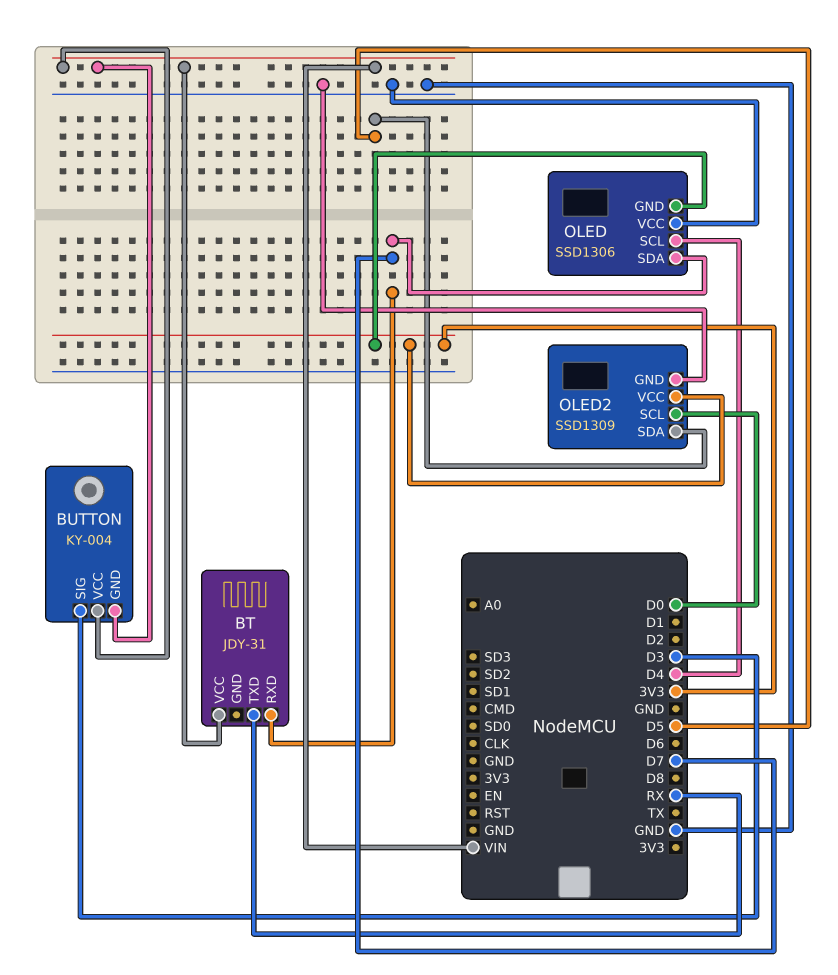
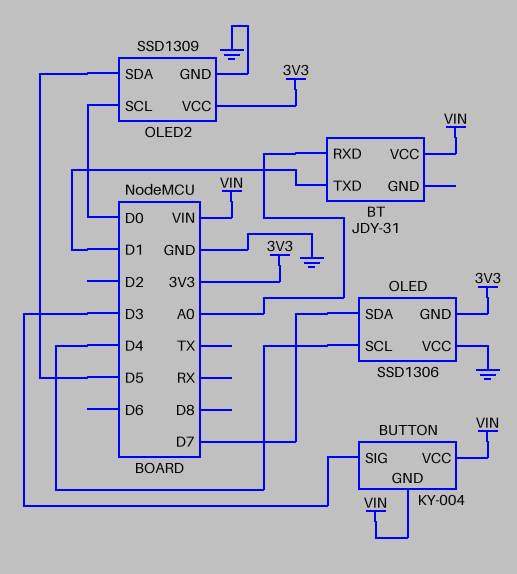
BT pin RXD: D7 -> A0
BT pin TXD: RX -> D1

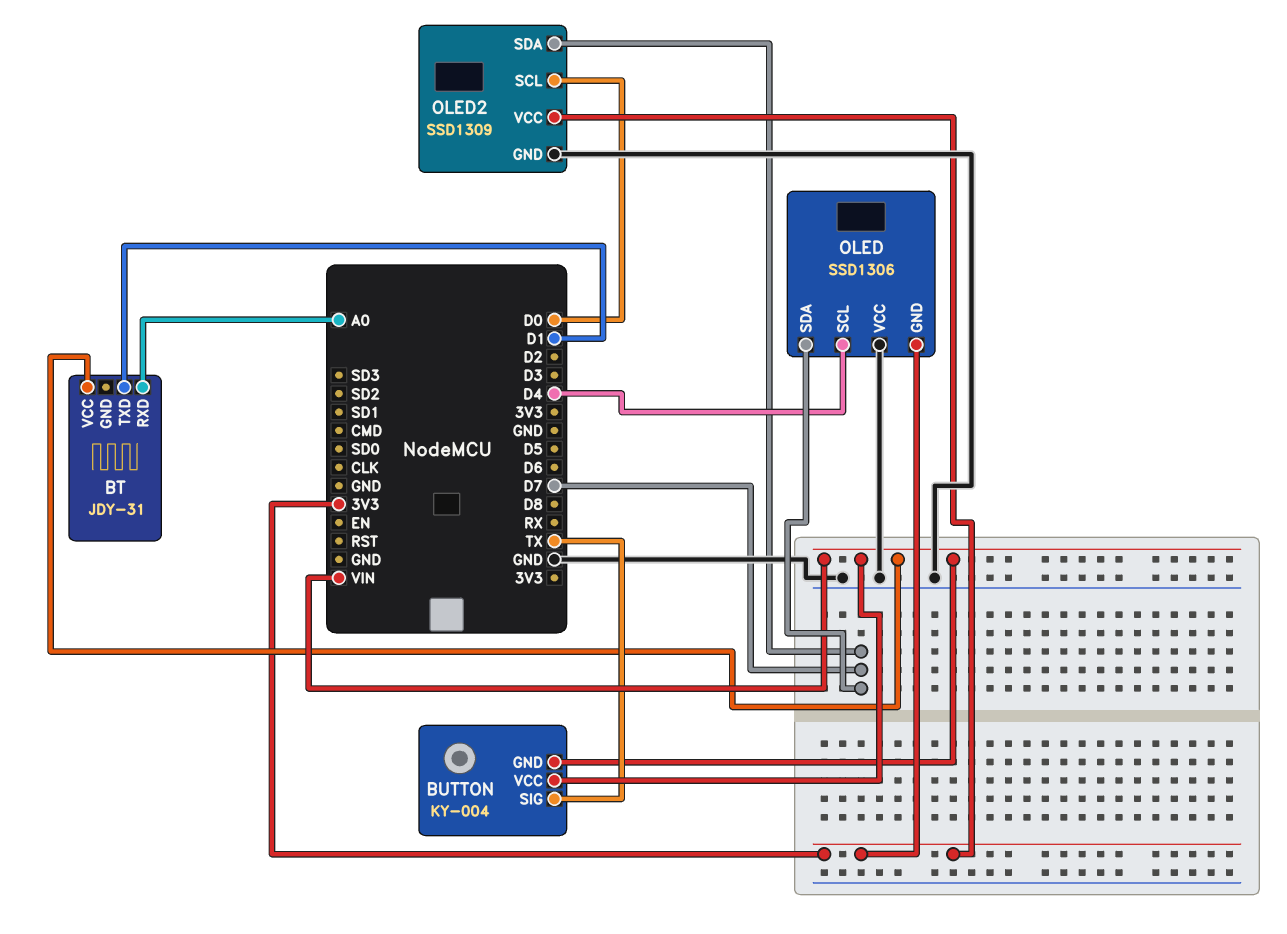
BUTTON pin SIG: D3 -> TX
OLED2 pin SDA: D5 -> D7

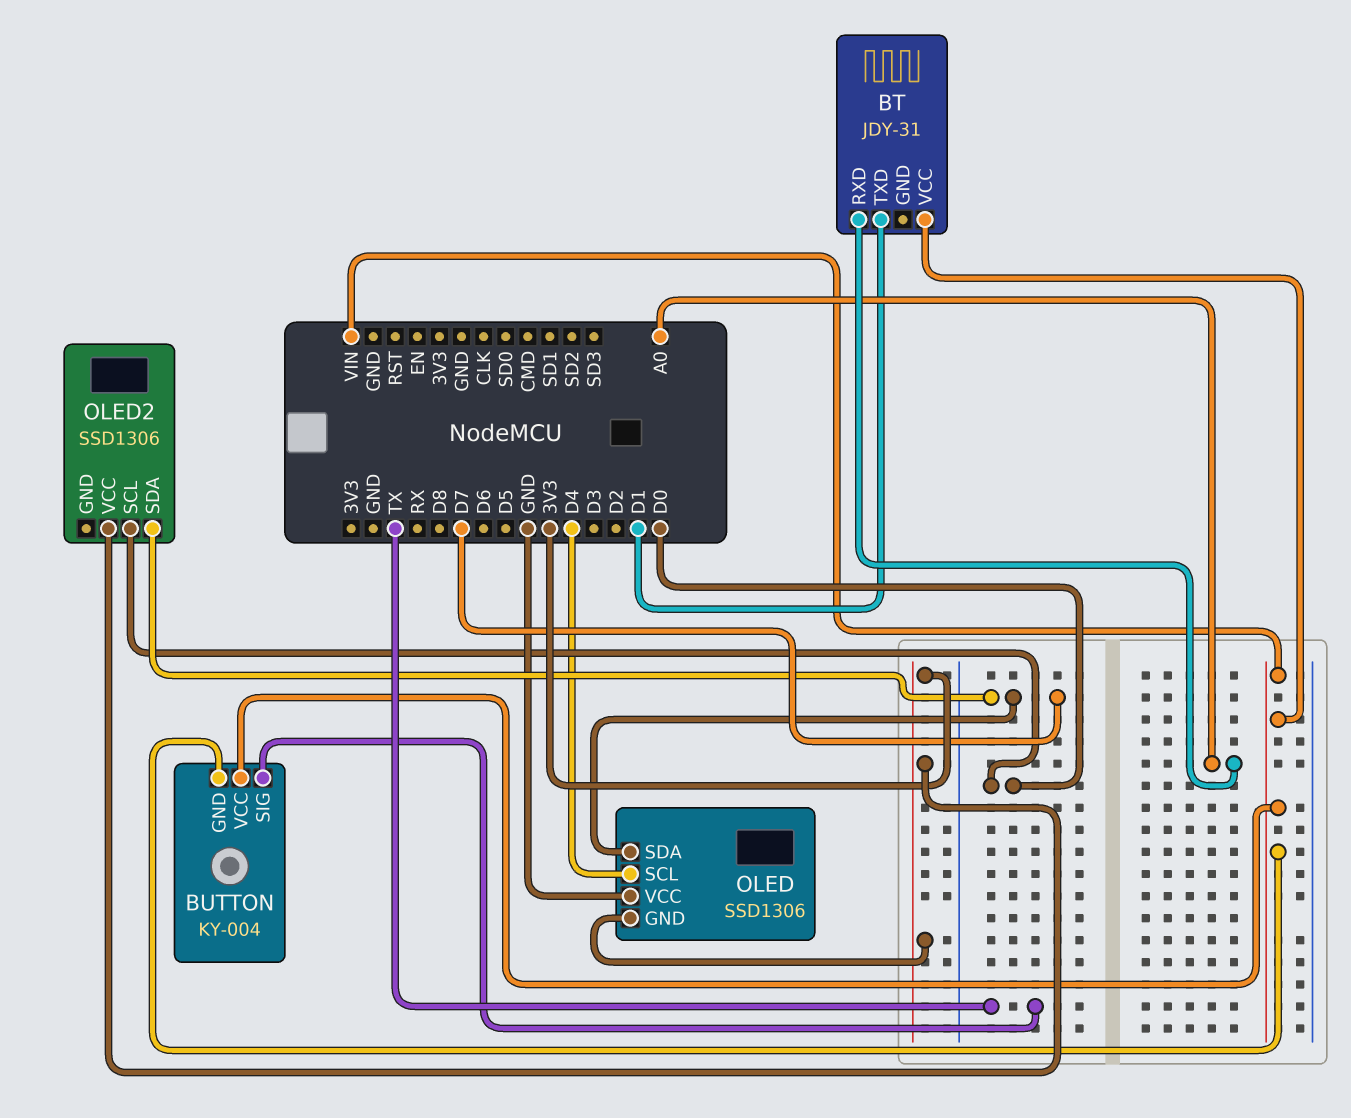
OLED2: SSD1309 -> SSD1306
OLED2 pin GND: GND -> none

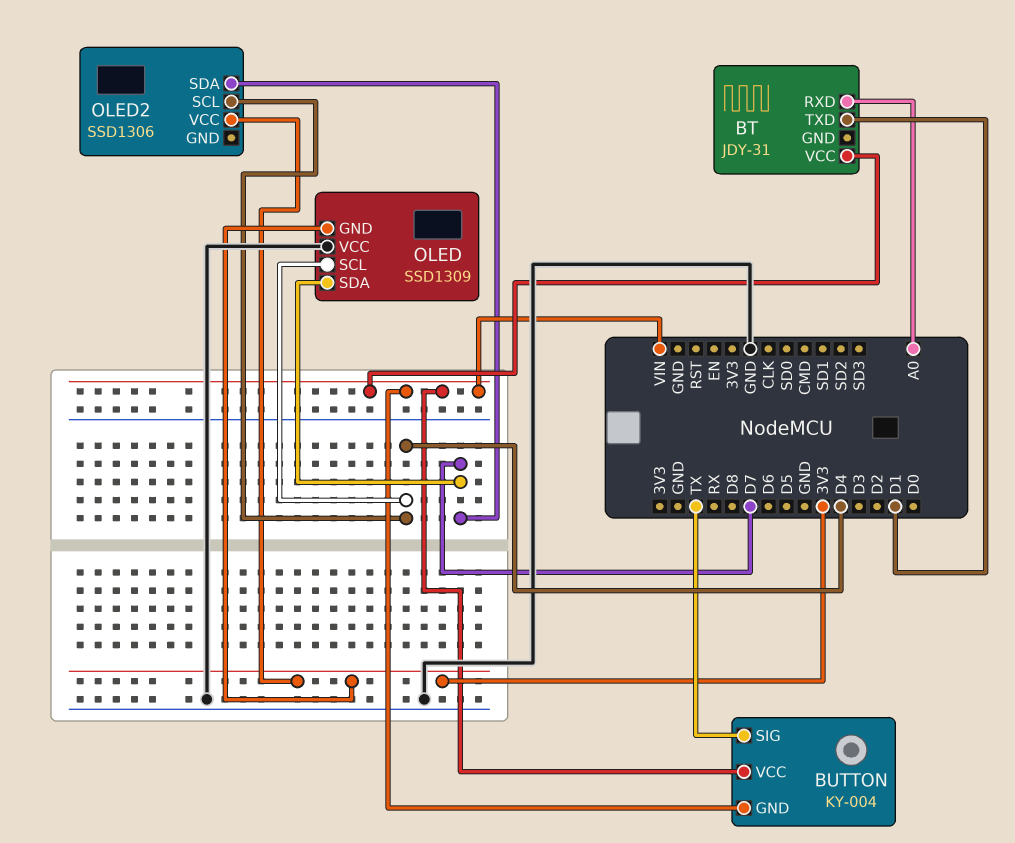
OLED: SSD1306 -> SSD1309
OLED2 pin SCL: D0 -> D4

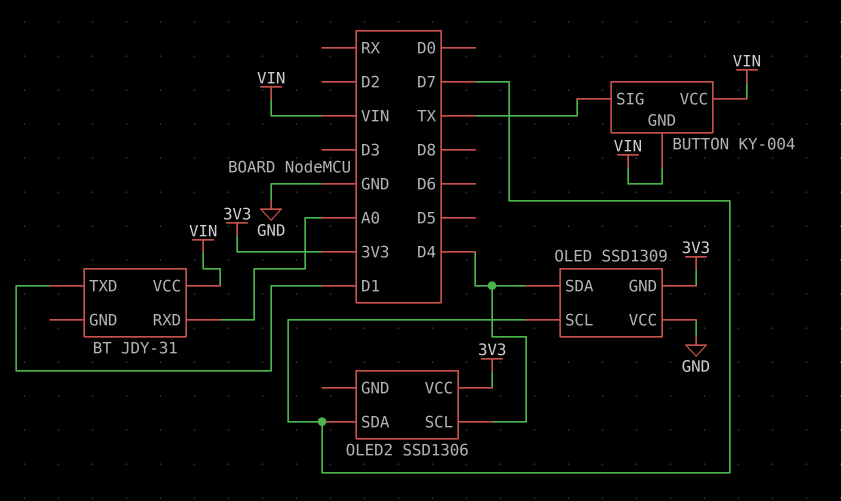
OLED pin SCL: D4 -> D7
OLED pin SDA: D7 -> D4

